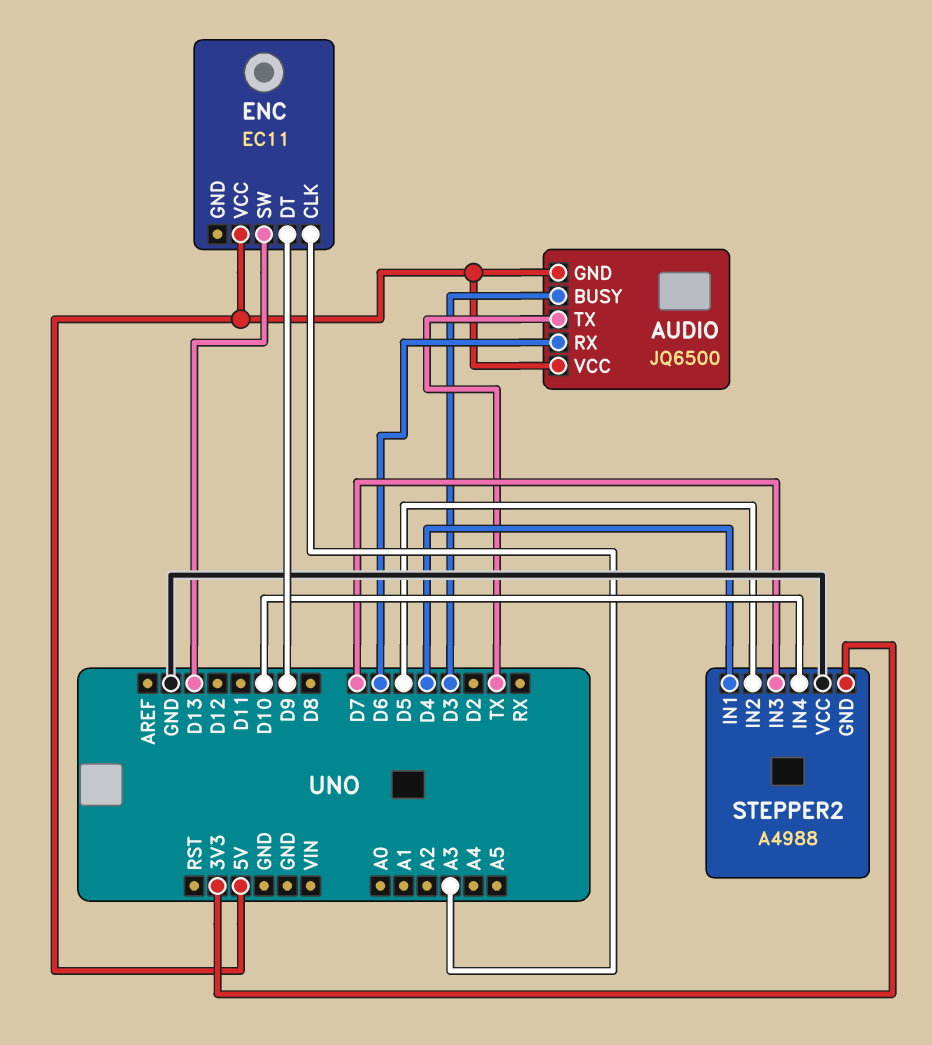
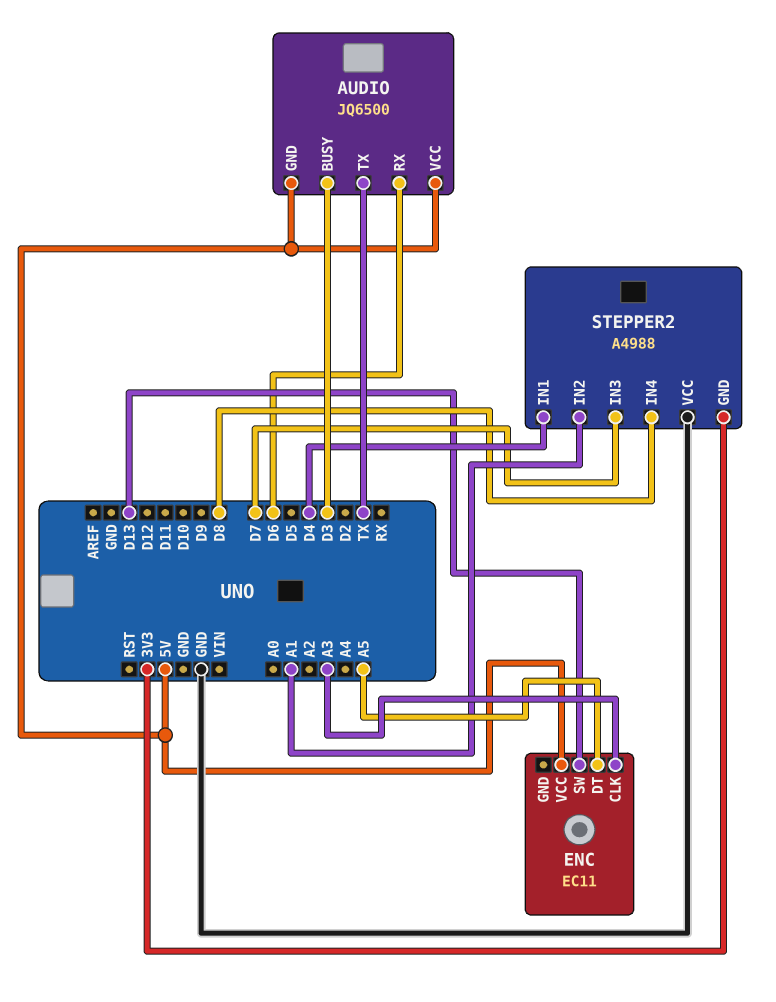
ENC pin DT: D9 -> A5
STEPPER2 pin IN2: D5 -> A1
STEPPER2 pin IN4: D10 -> D8

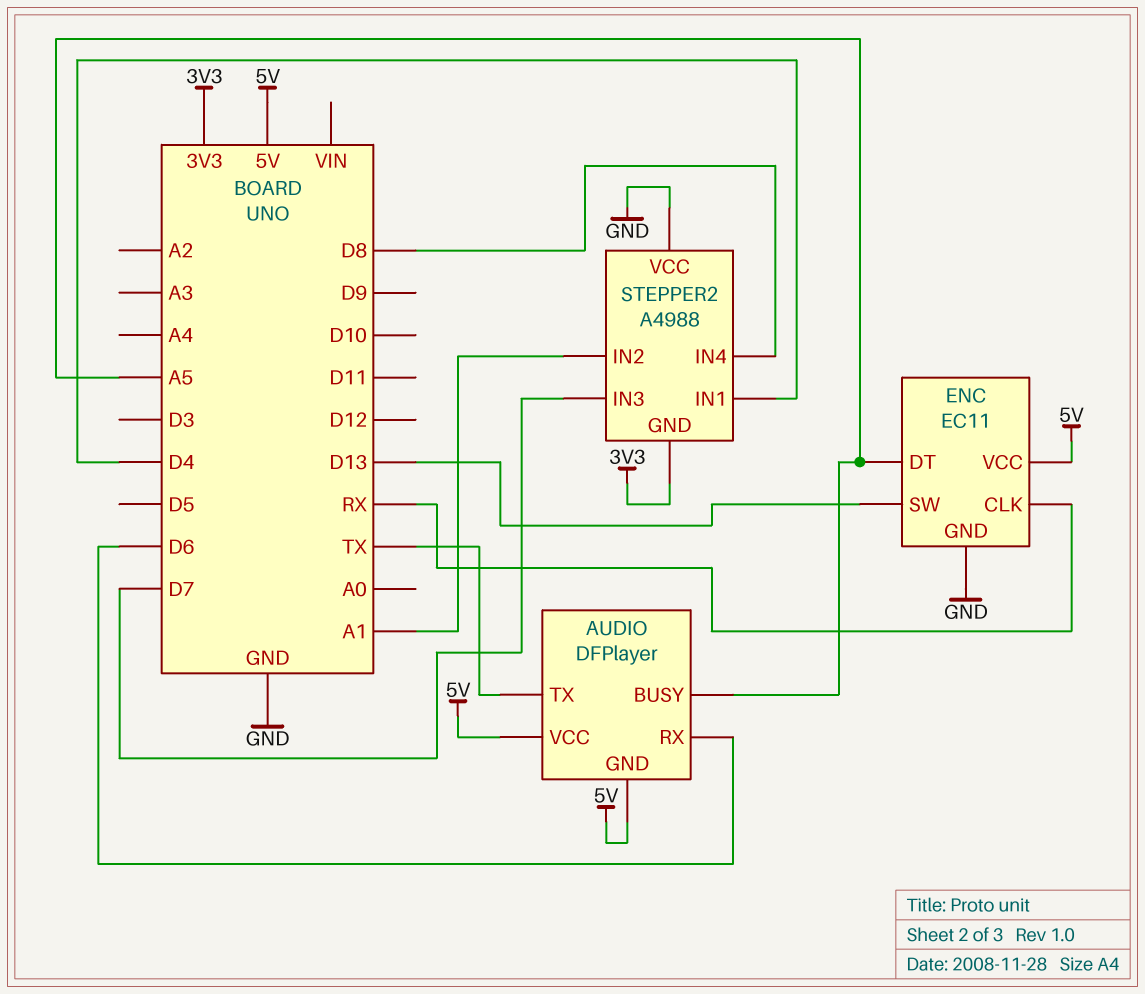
AUDIO: JQ6500 -> DFPlayer
AUDIO pin BUSY: D3 -> A5
ENC pin CLK: A3 -> RX
ENC pin GND: none -> GND

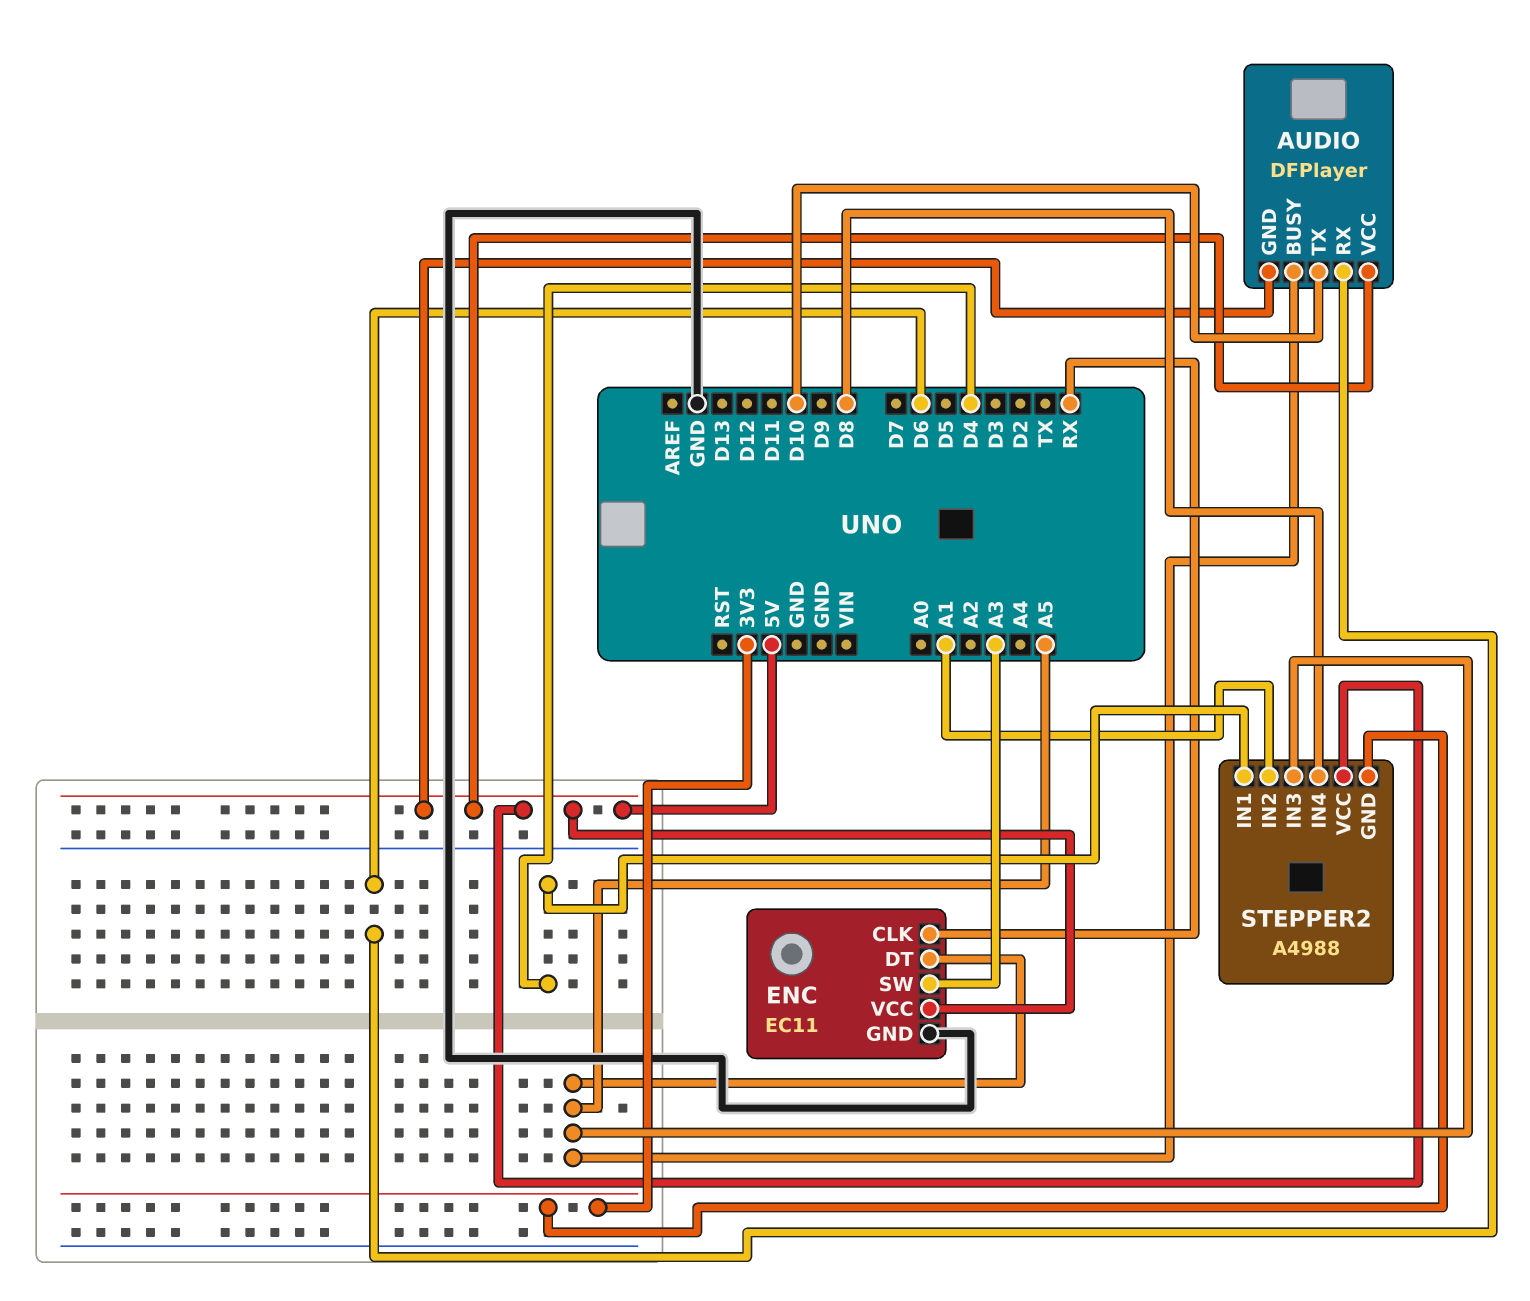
AUDIO pin TX: TX -> D10
ENC pin SW: D13 -> A3
STEPPER2 pin IN3: D7 -> A5
STEPPER2 pin VCC: GND -> 5V

